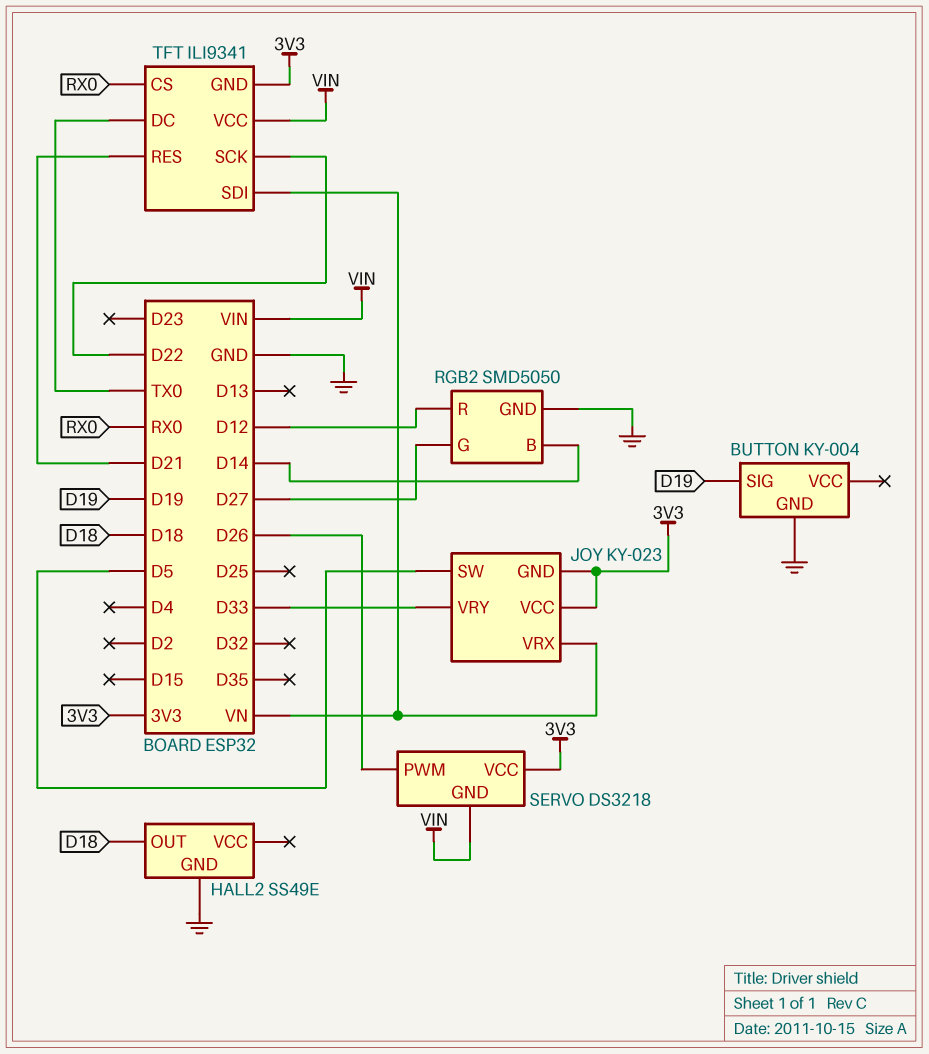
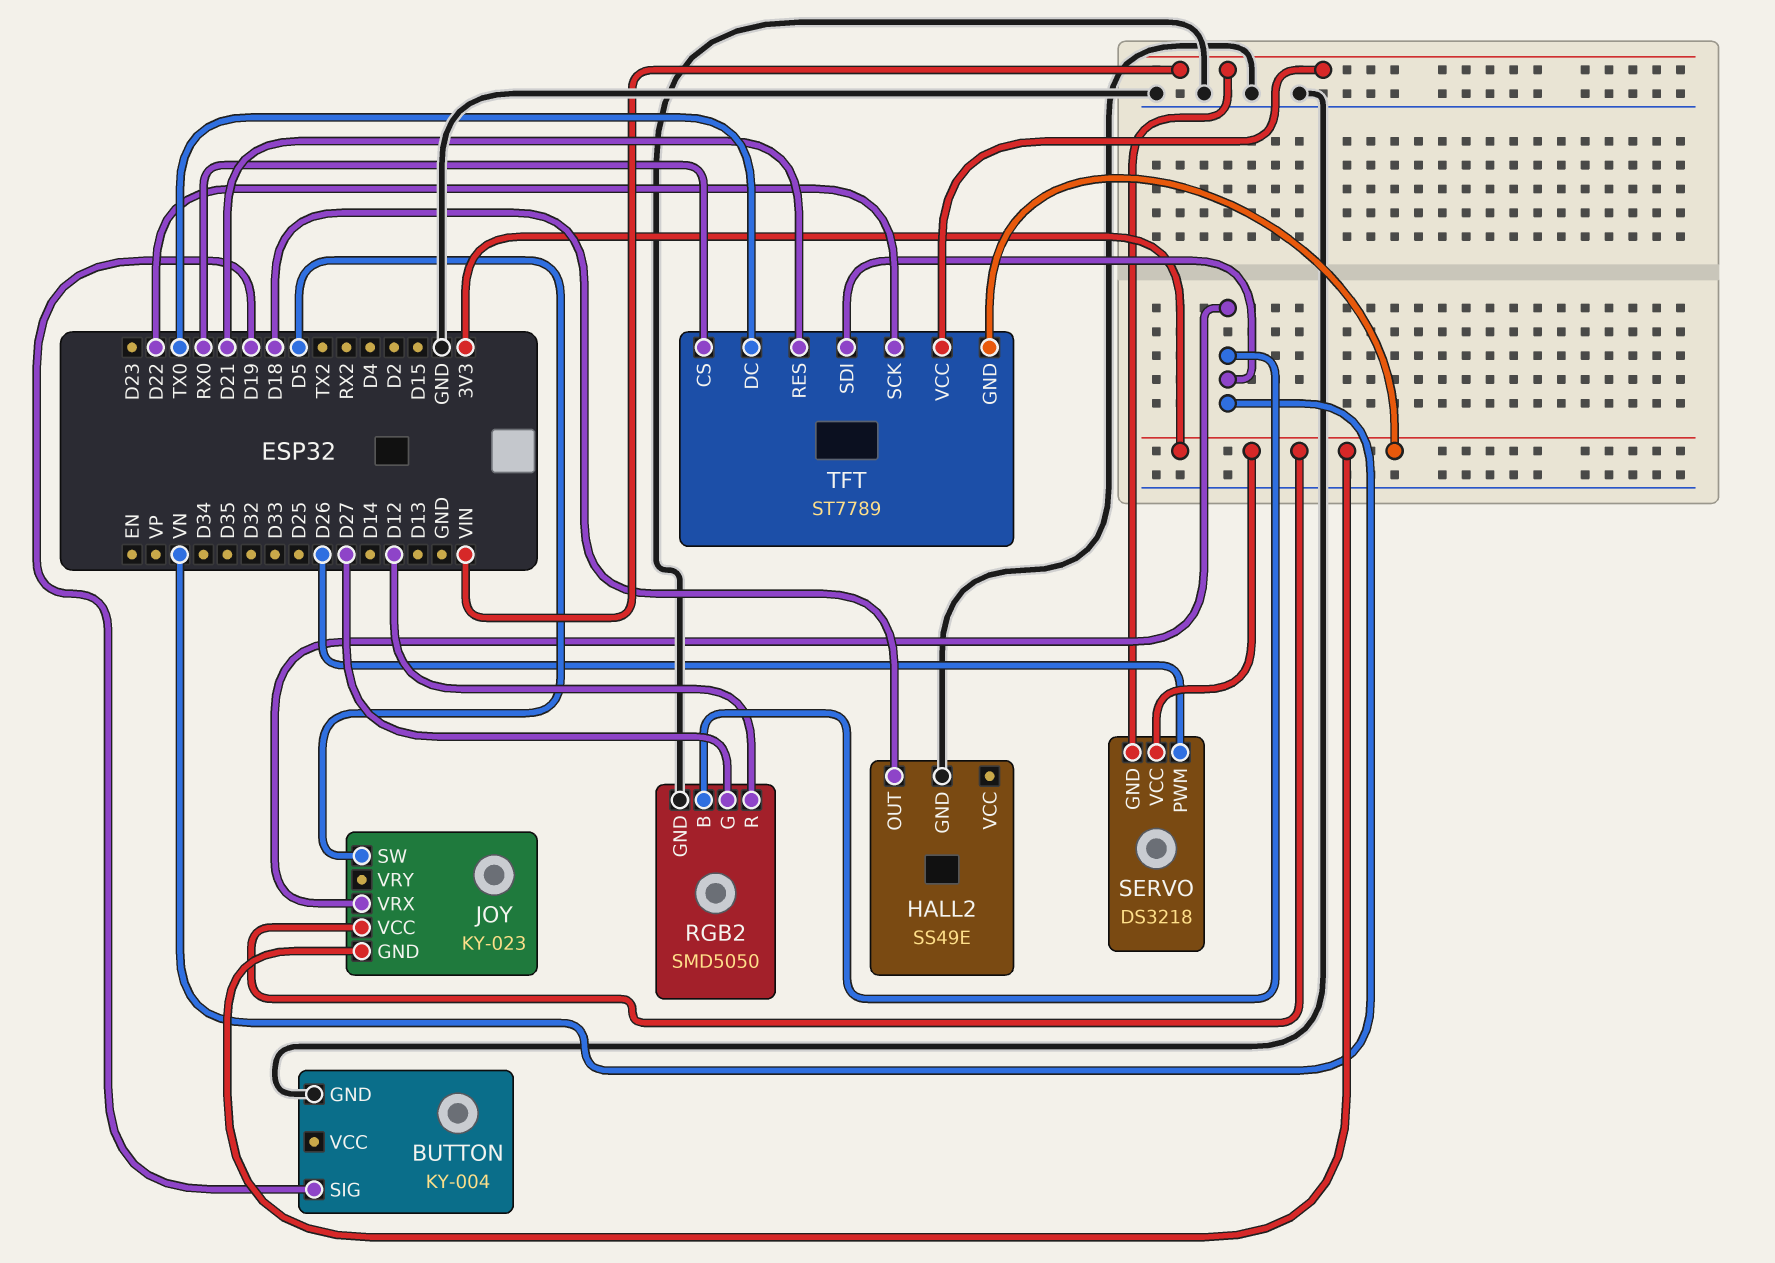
JOY pin VRY: D33 -> none
RGB2 pin B: D14 -> VN
TFT: ILI9341 -> ST7789

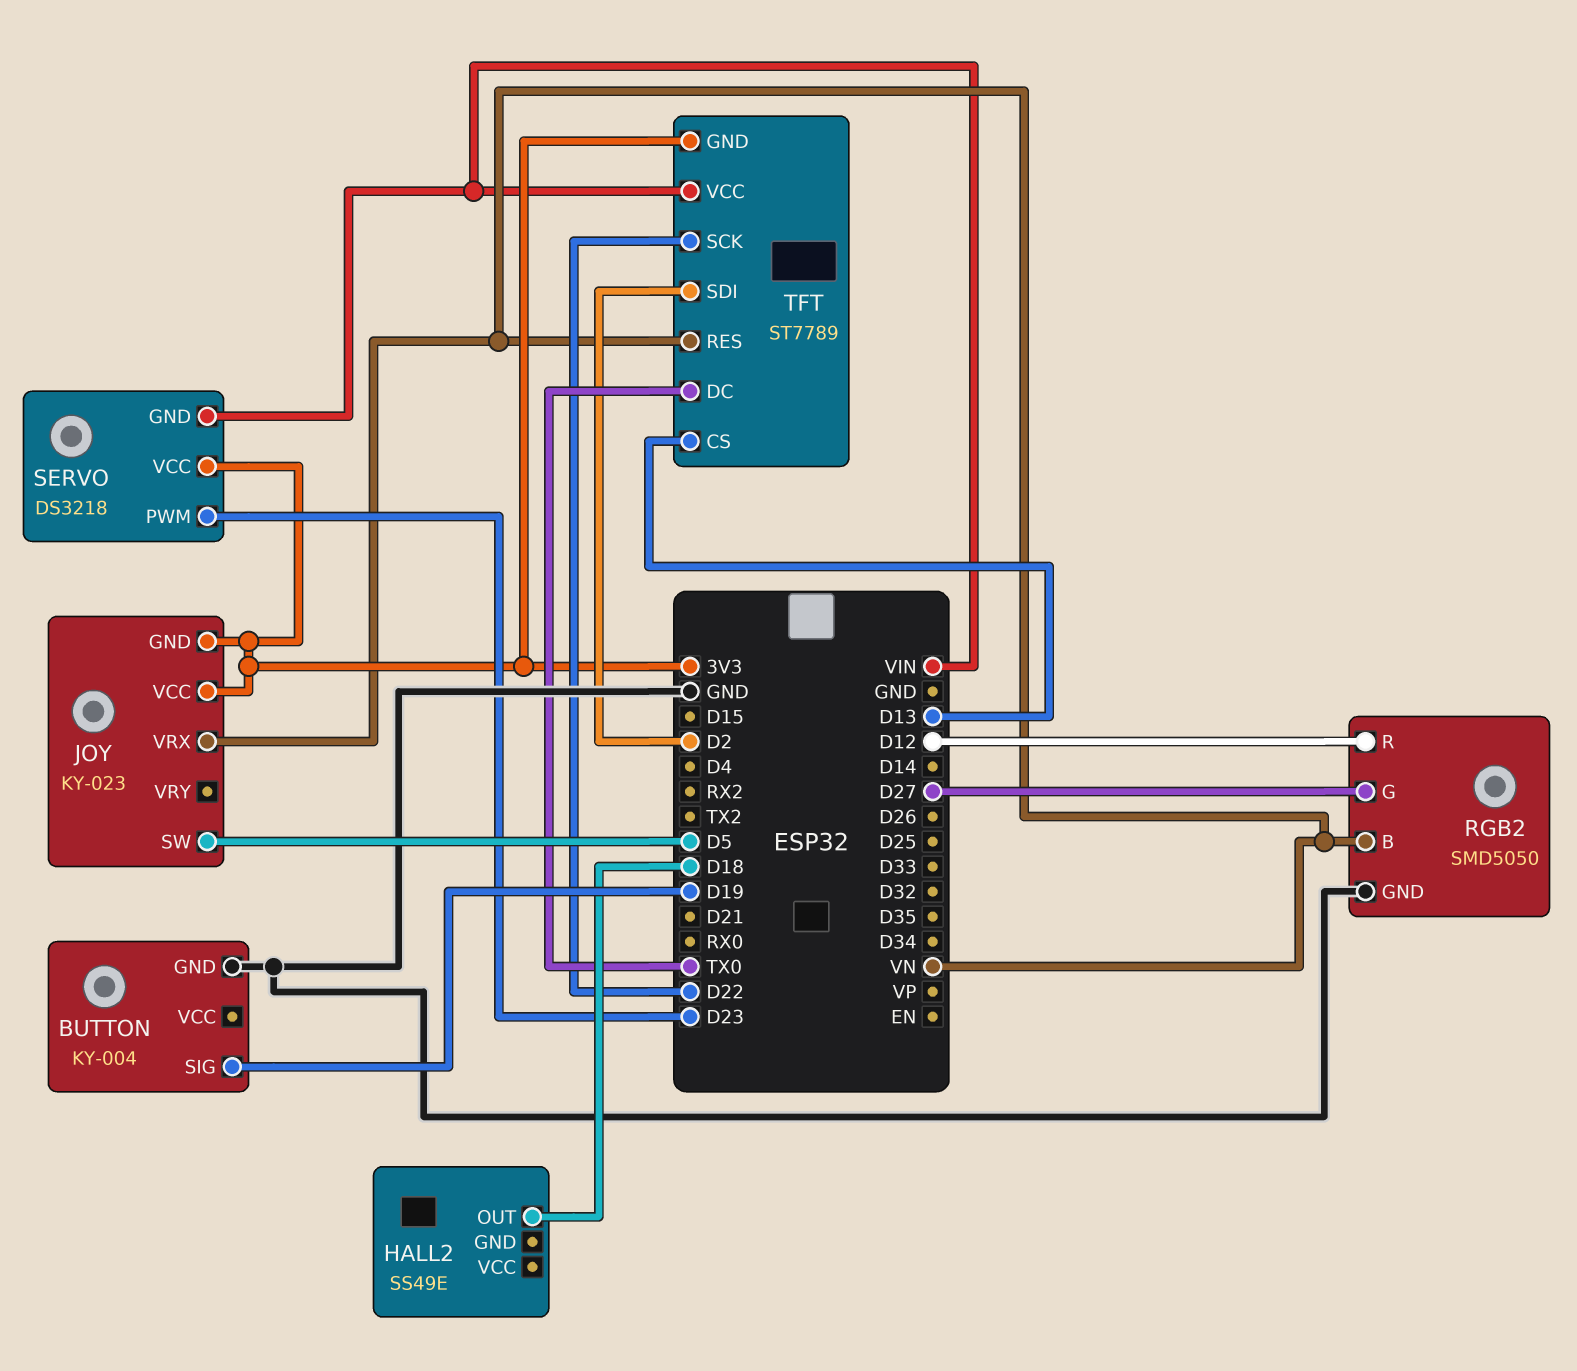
HALL2 pin GND: GND -> none
SERVO pin PWM: D26 -> D23
TFT pin CS: RX0 -> D13
TFT pin RES: D21 -> VN
TFT pin SDI: VN -> D2

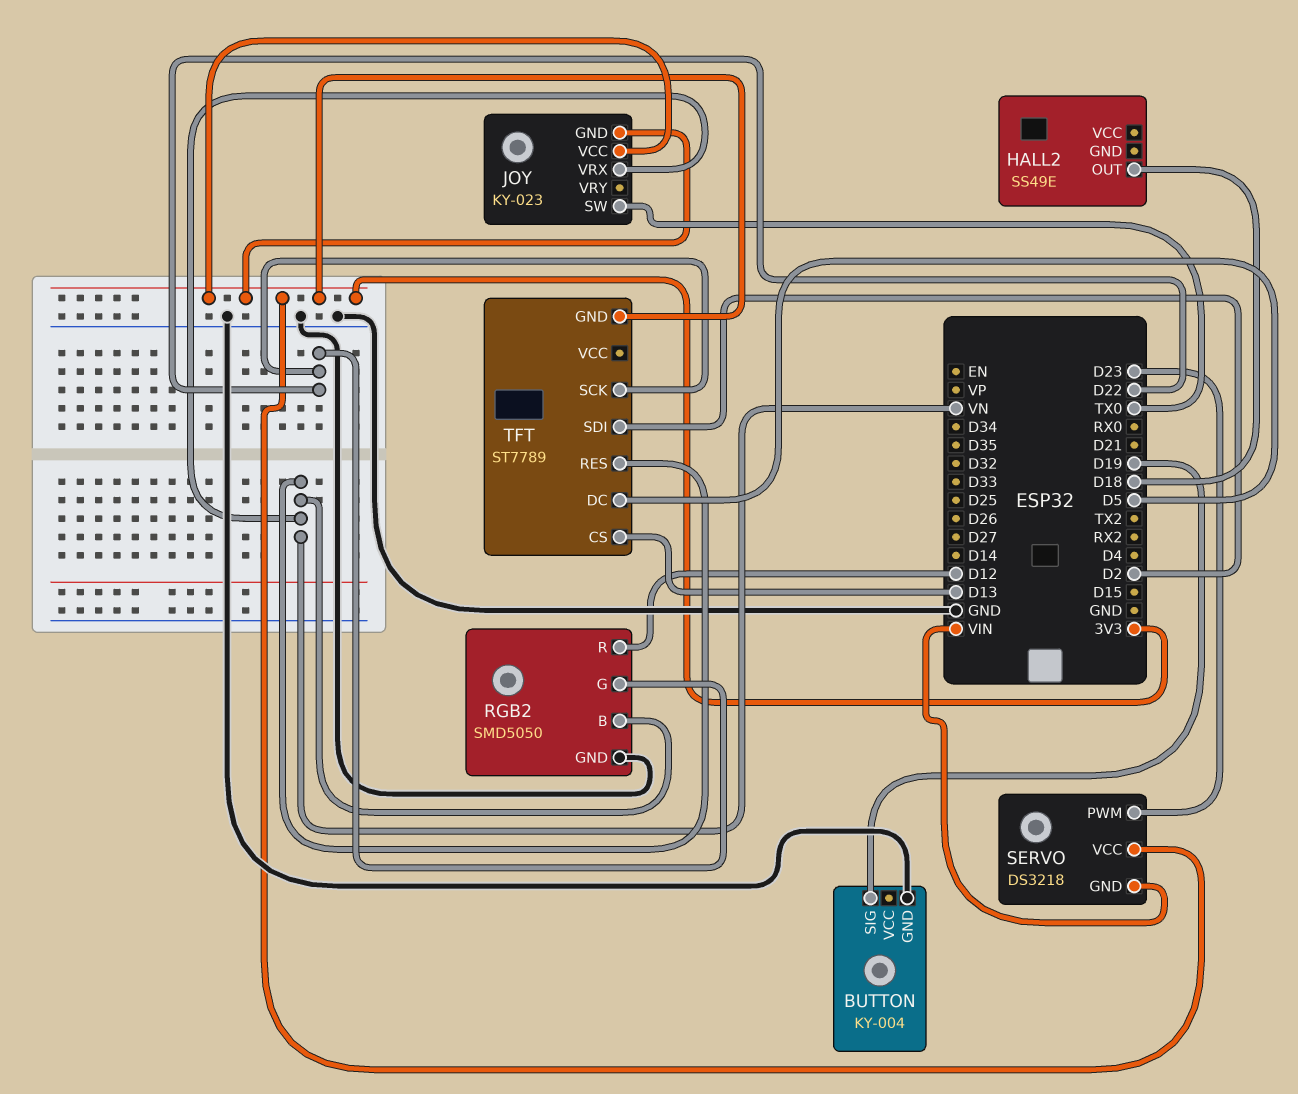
JOY pin SW: D5 -> TX0
RGB2 pin G: D27 -> D22
TFT pin DC: TX0 -> D5
TFT pin VCC: VIN -> none

